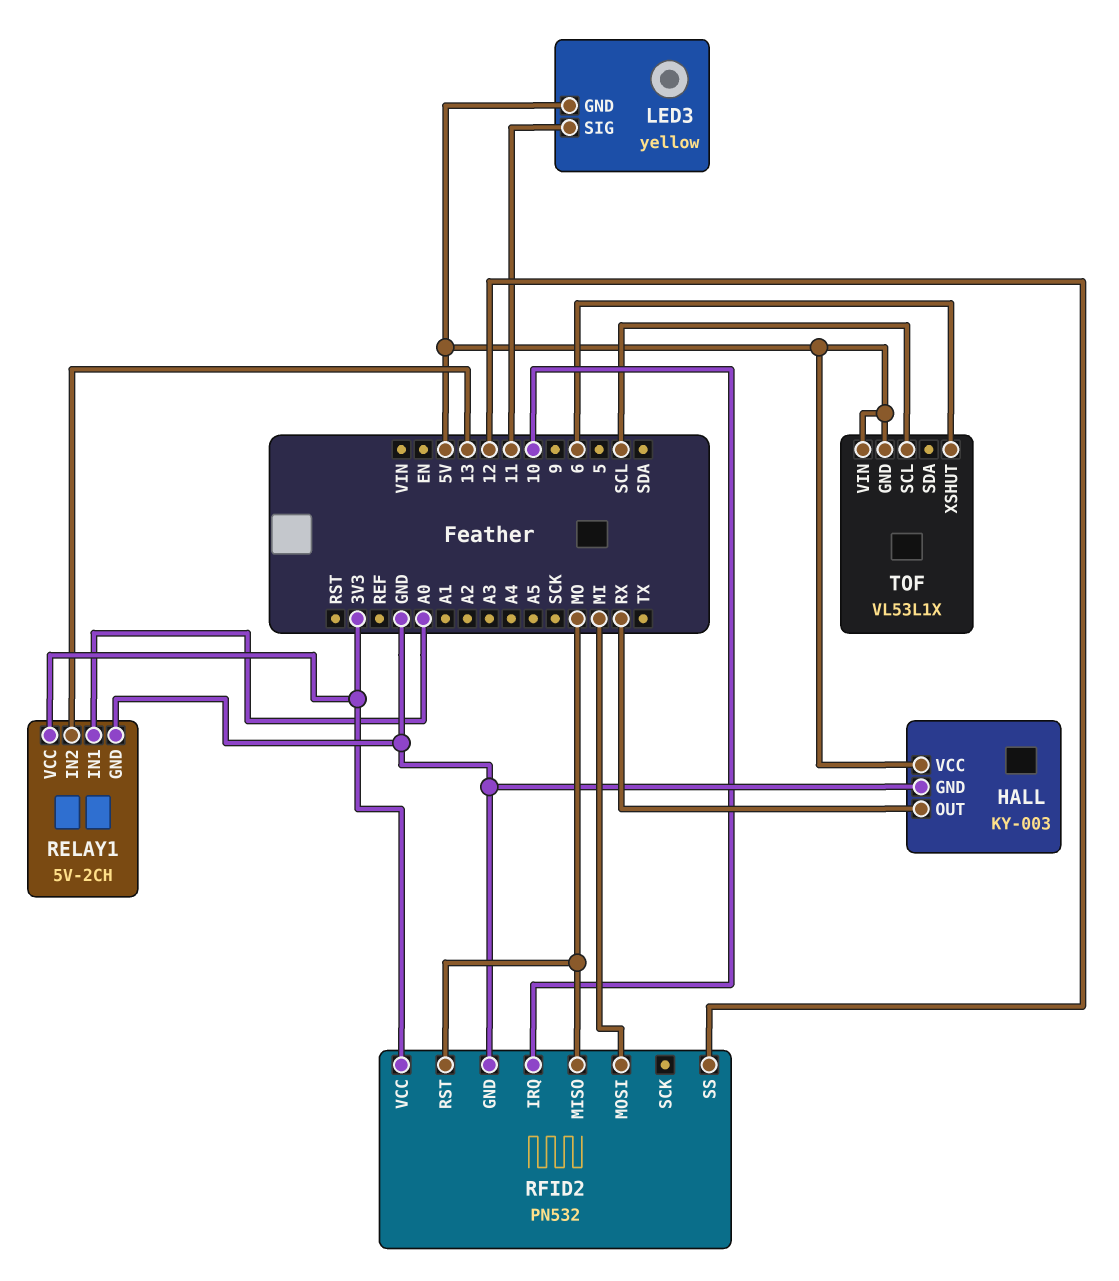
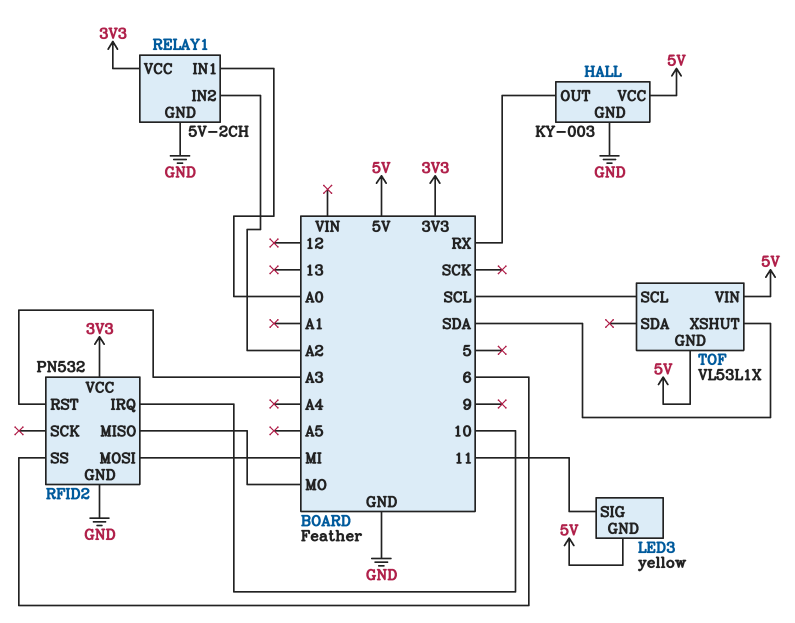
RELAY1 pin IN2: 13 -> A2
RFID2 pin RST: MO -> A3
RFID2 pin SS: 12 -> 6
TOF pin XSHUT: 6 -> SDA

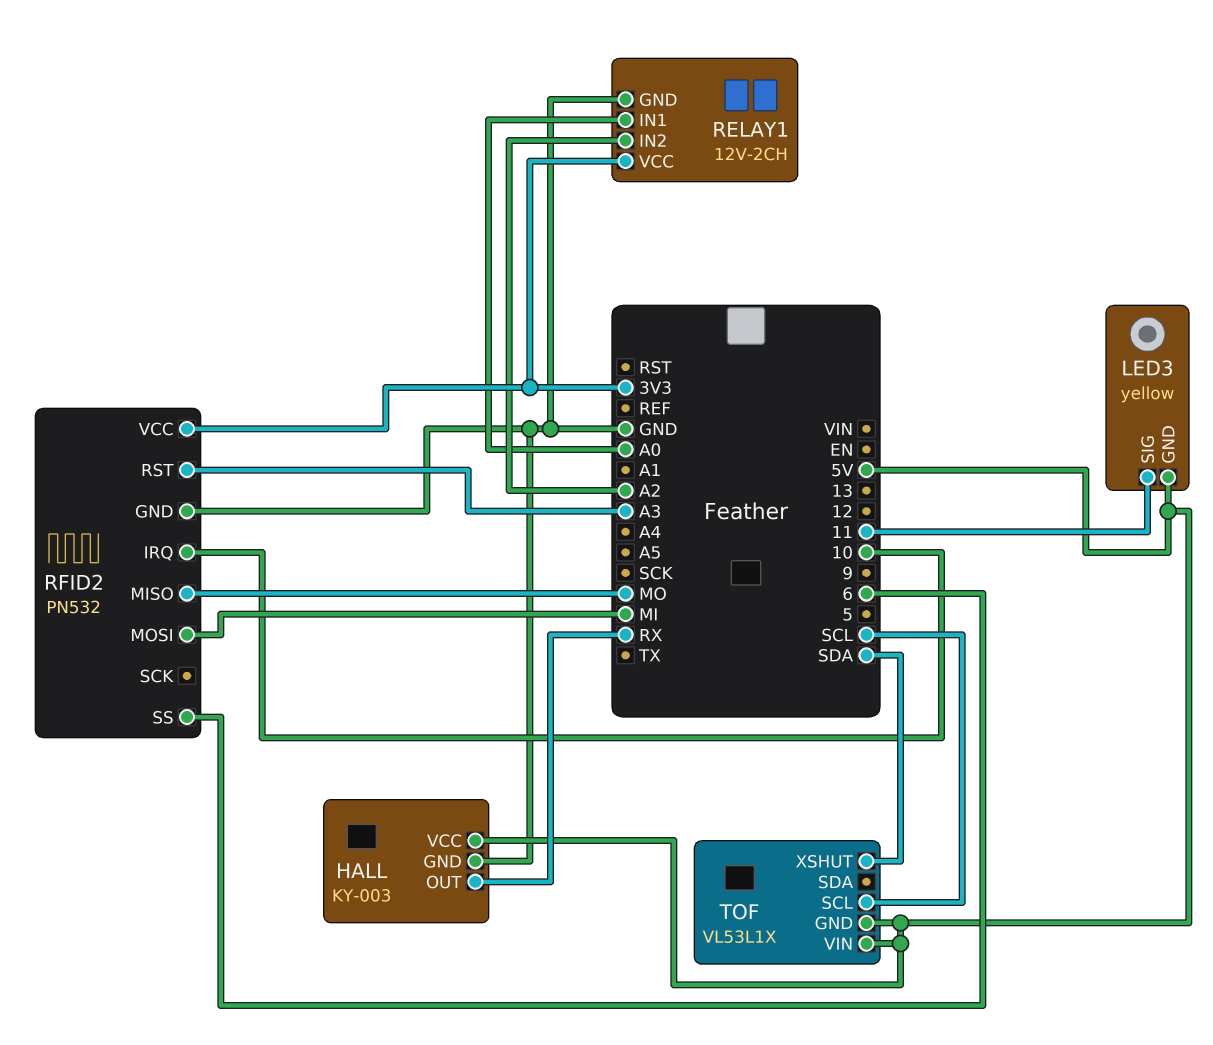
RELAY1: 5V-2CH -> 12V-2CH

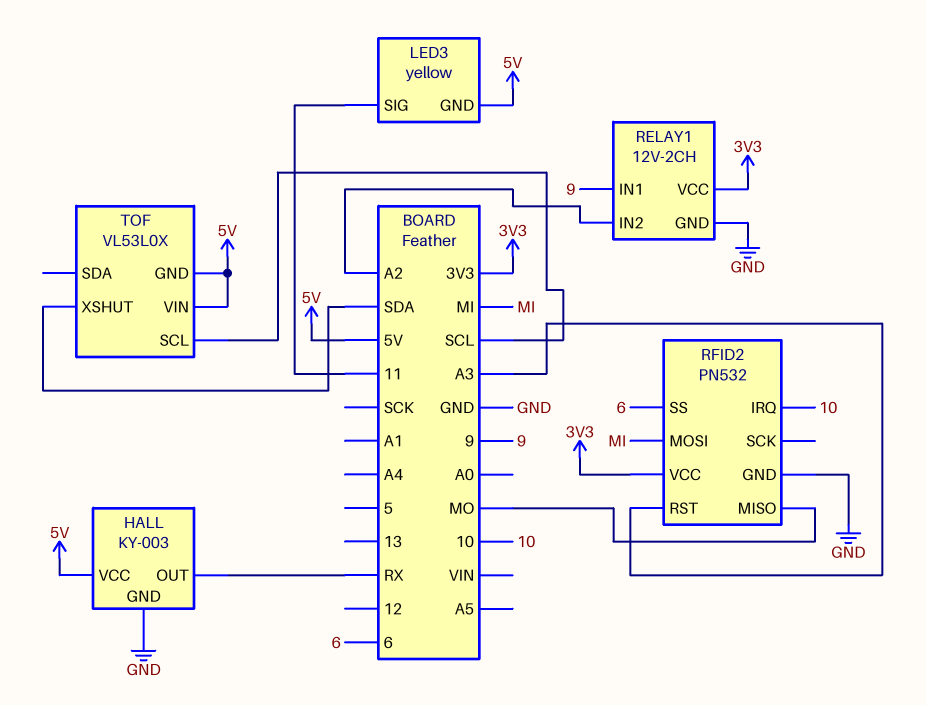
RELAY1 pin IN1: A0 -> 9
TOF: VL53L1X -> VL53L0X

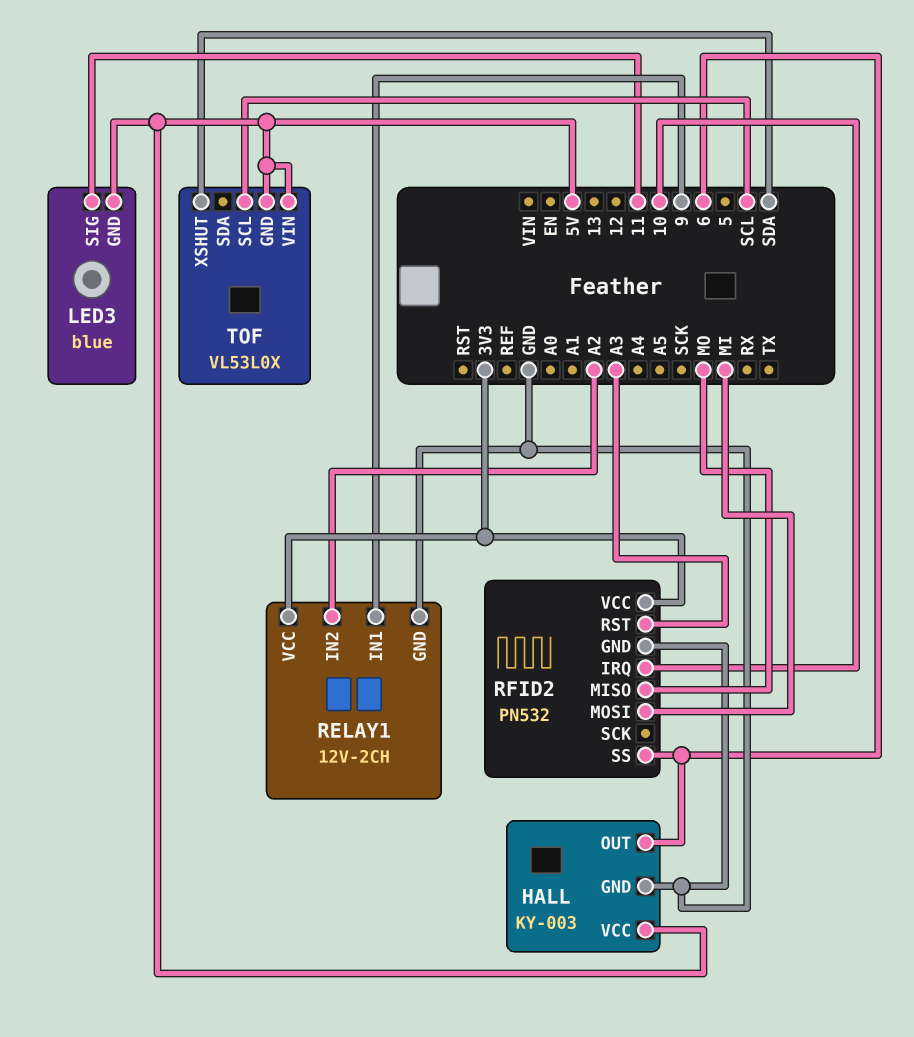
HALL pin OUT: RX -> 6
LED3: yellow -> blue

